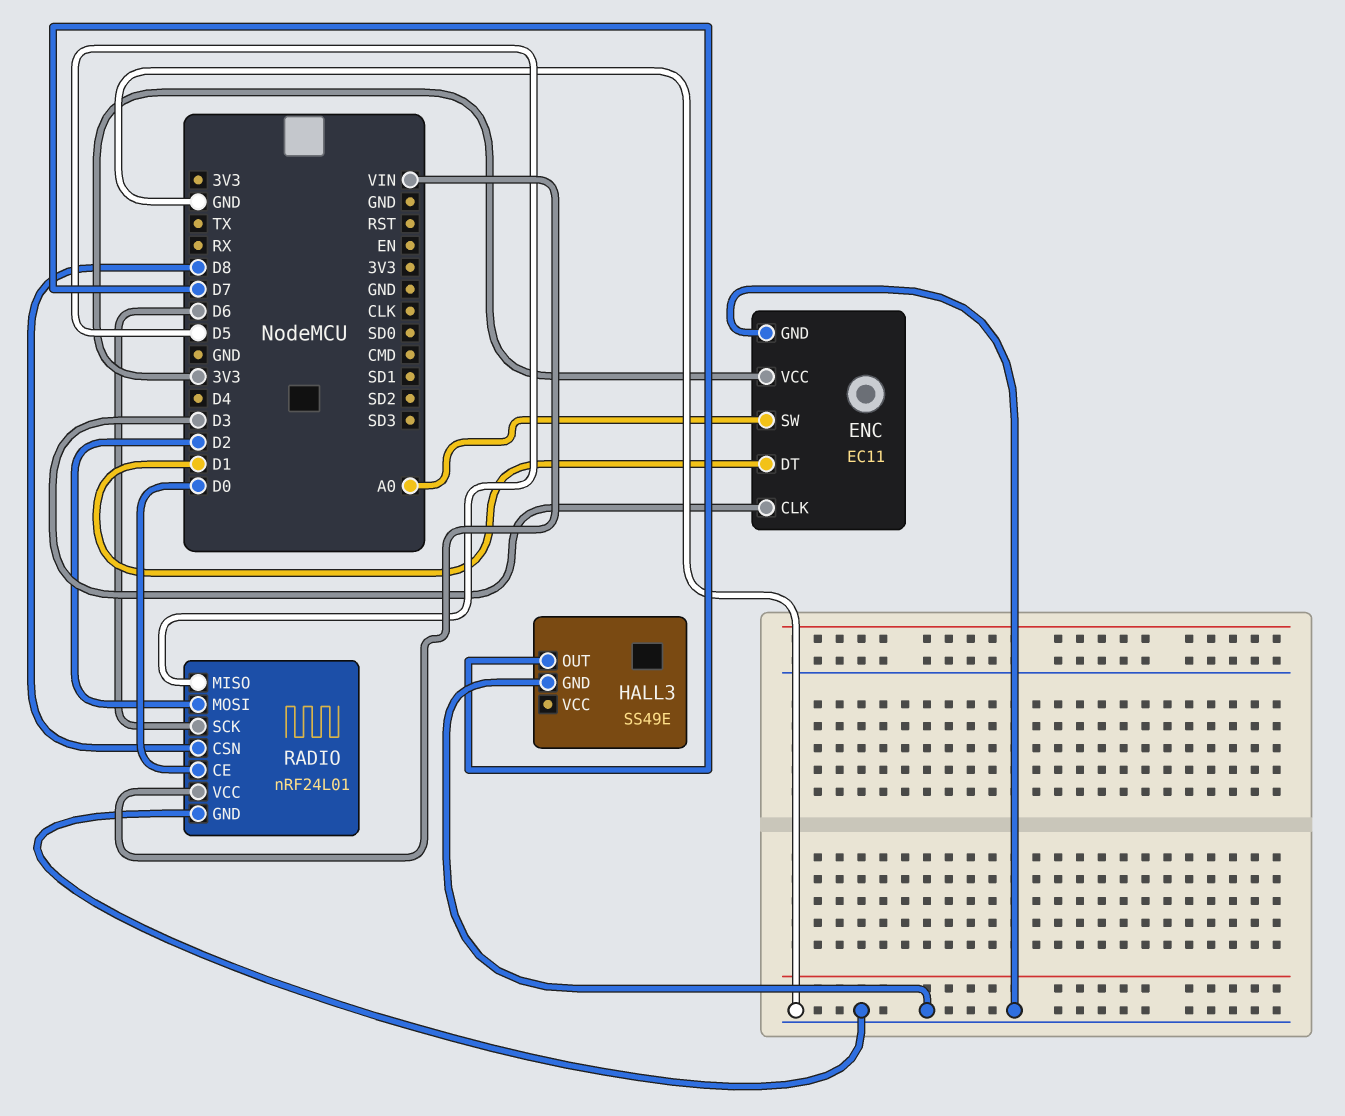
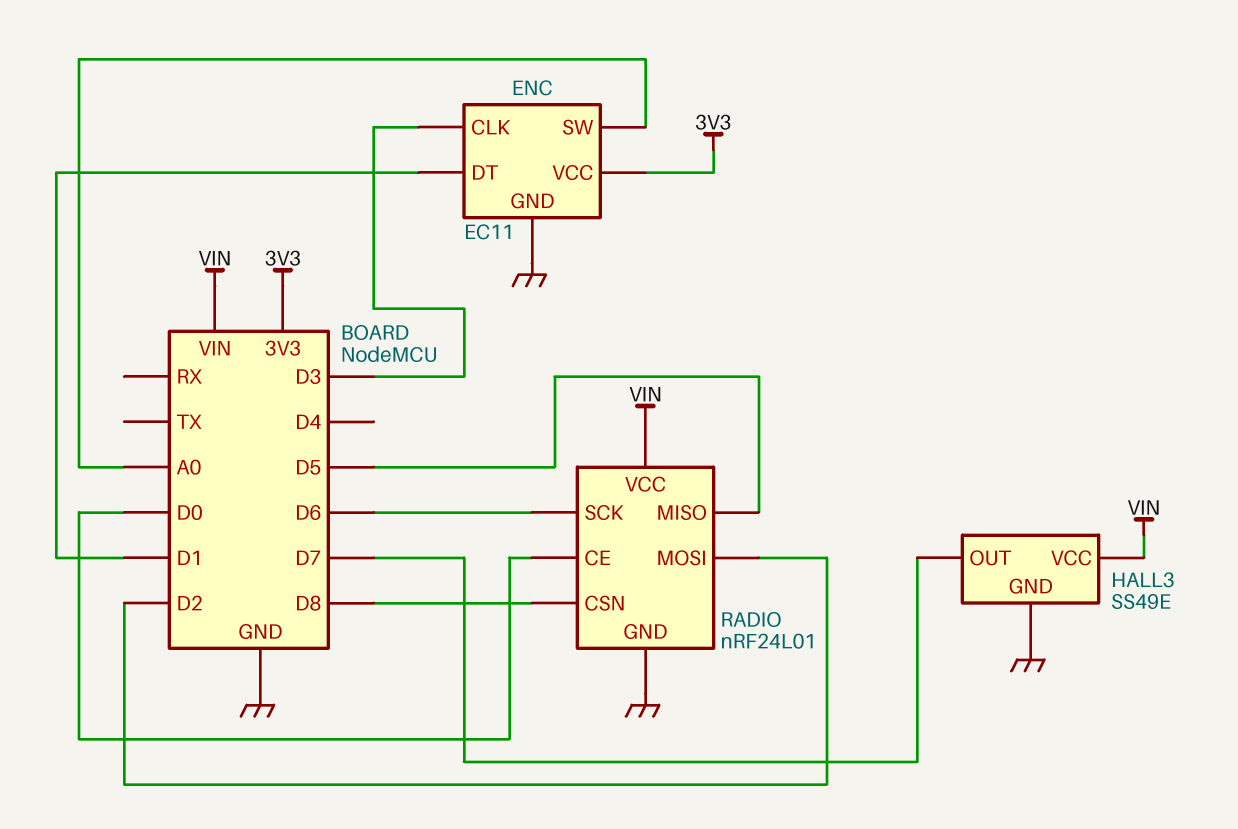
HALL3 pin VCC: none -> VIN

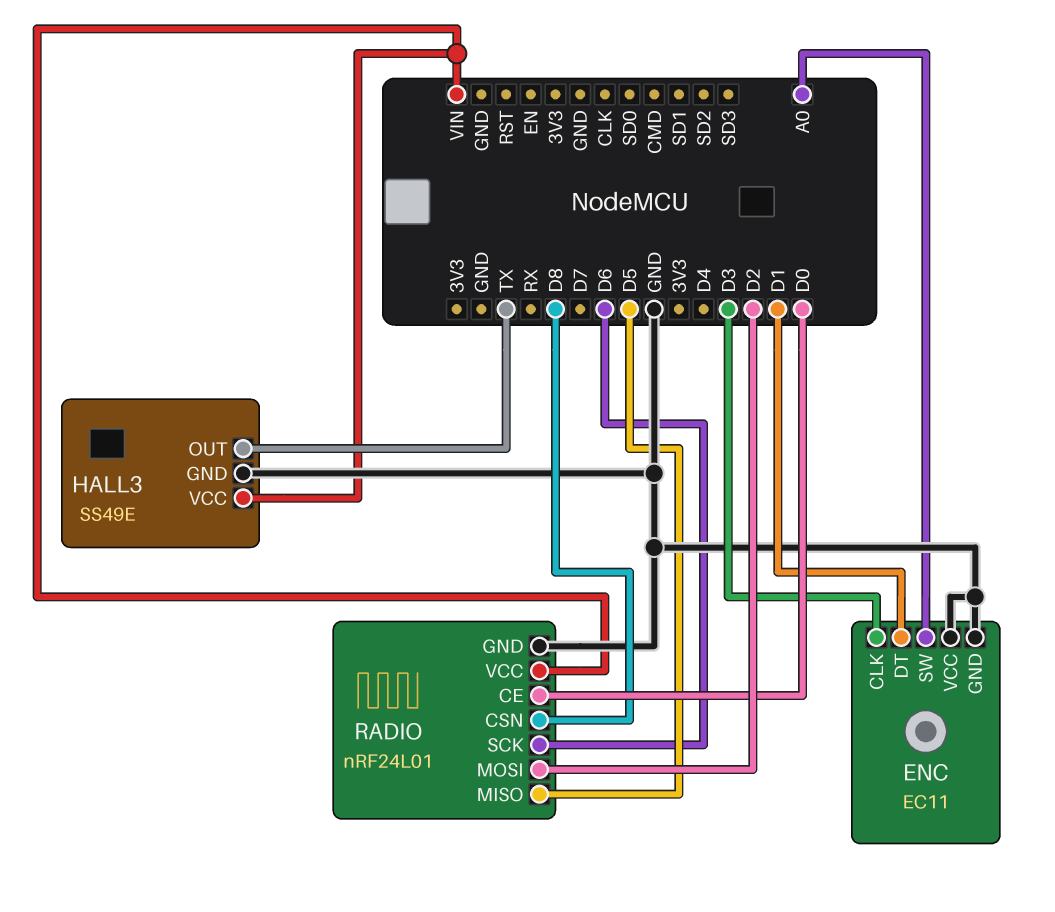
ENC pin VCC: 3V3 -> GND
HALL3 pin OUT: D7 -> TX

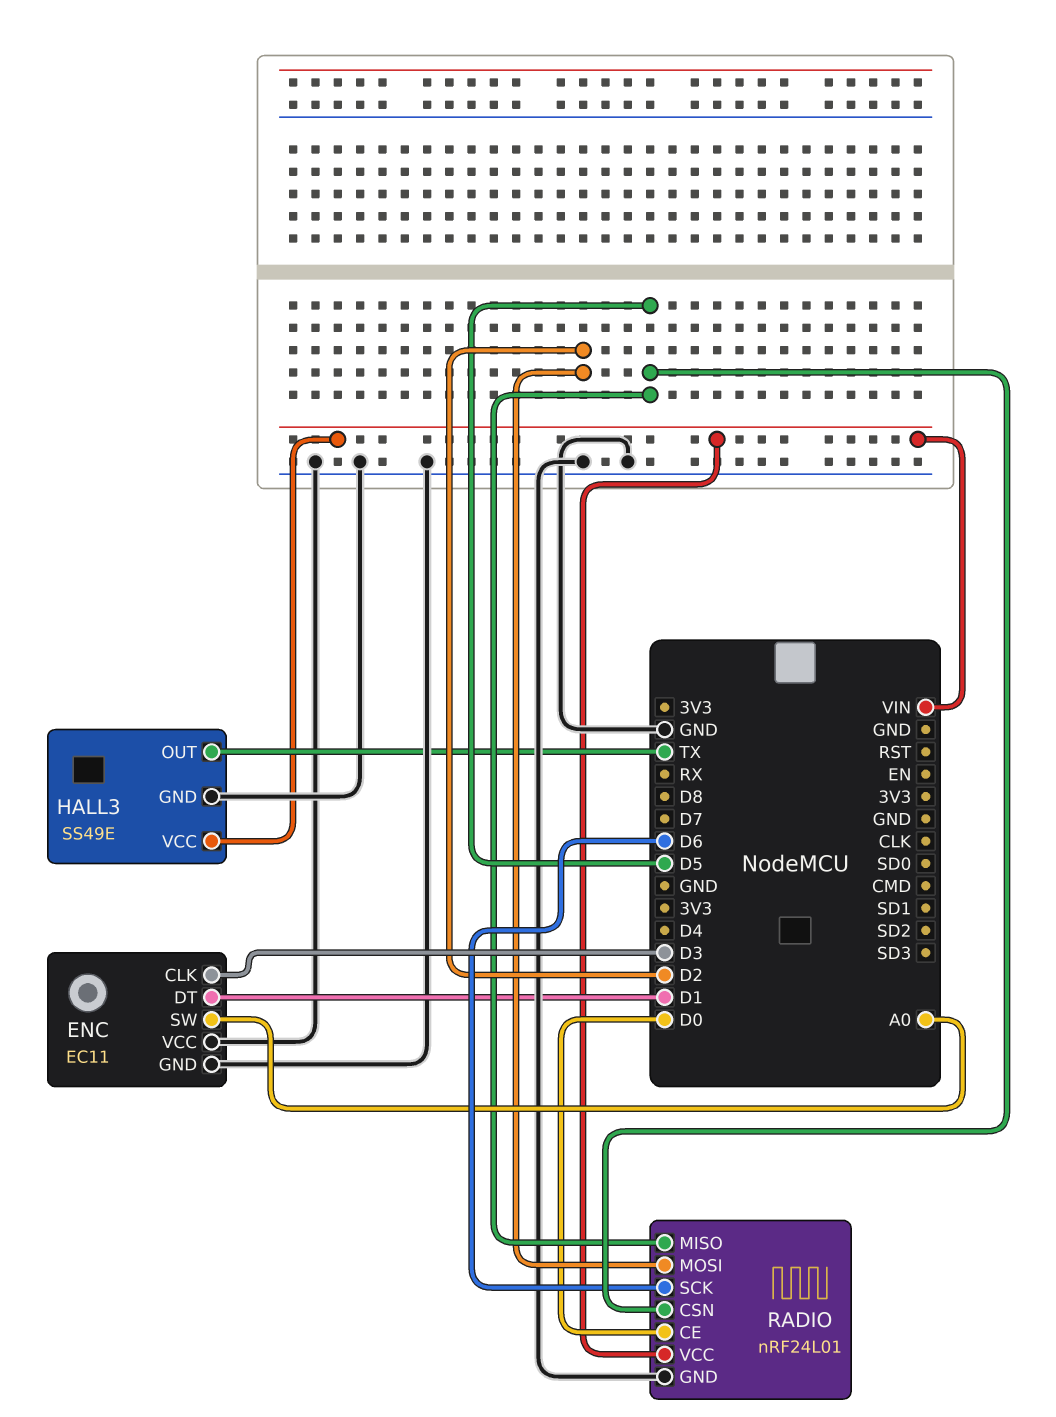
RADIO pin CSN: D8 -> D5

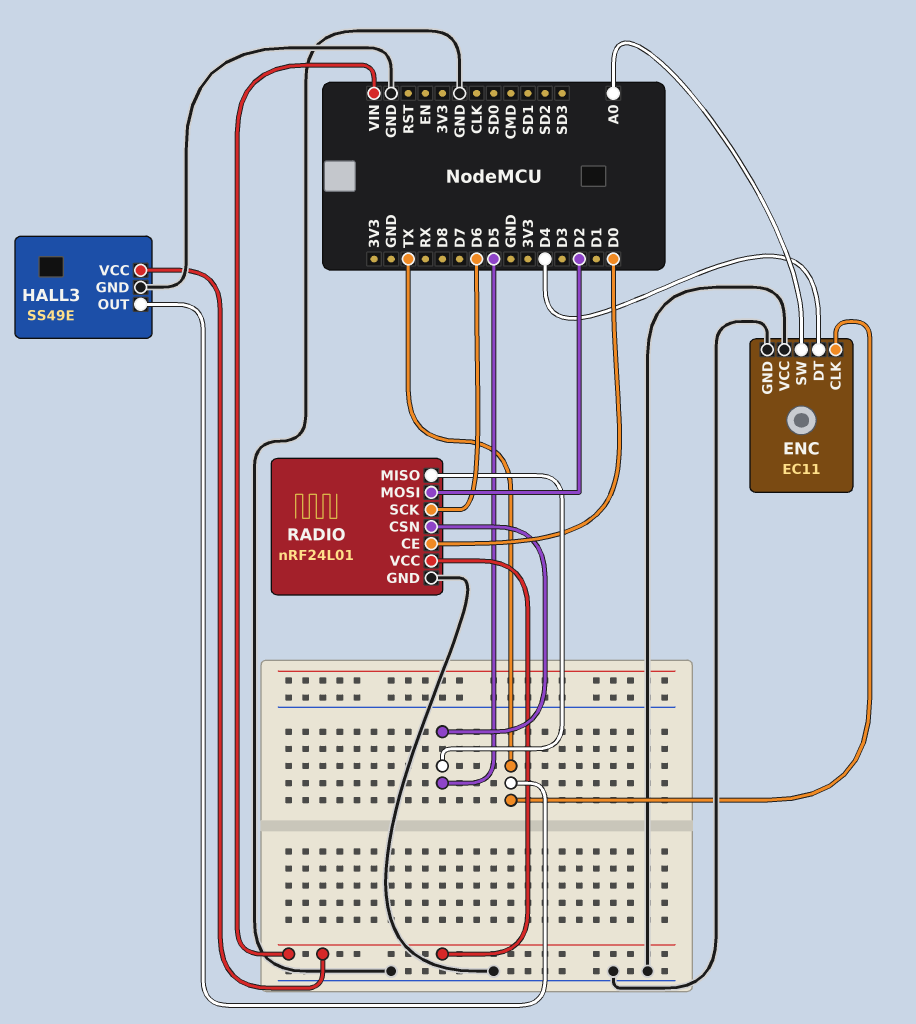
ENC pin CLK: D3 -> TX
ENC pin DT: D1 -> D4

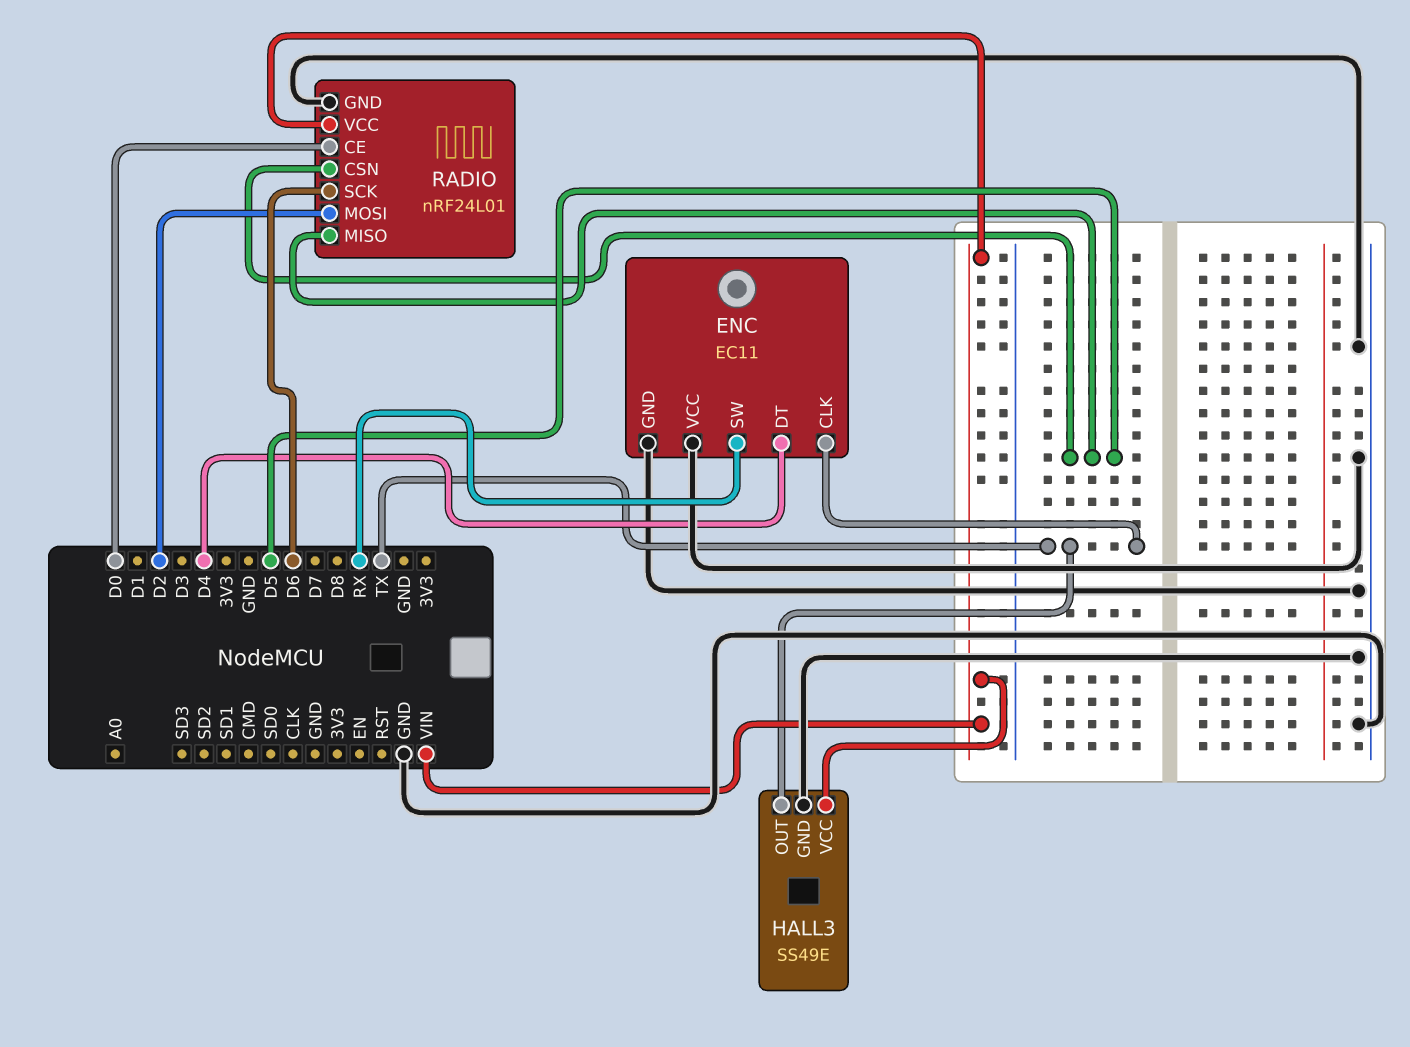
ENC pin SW: A0 -> RX

